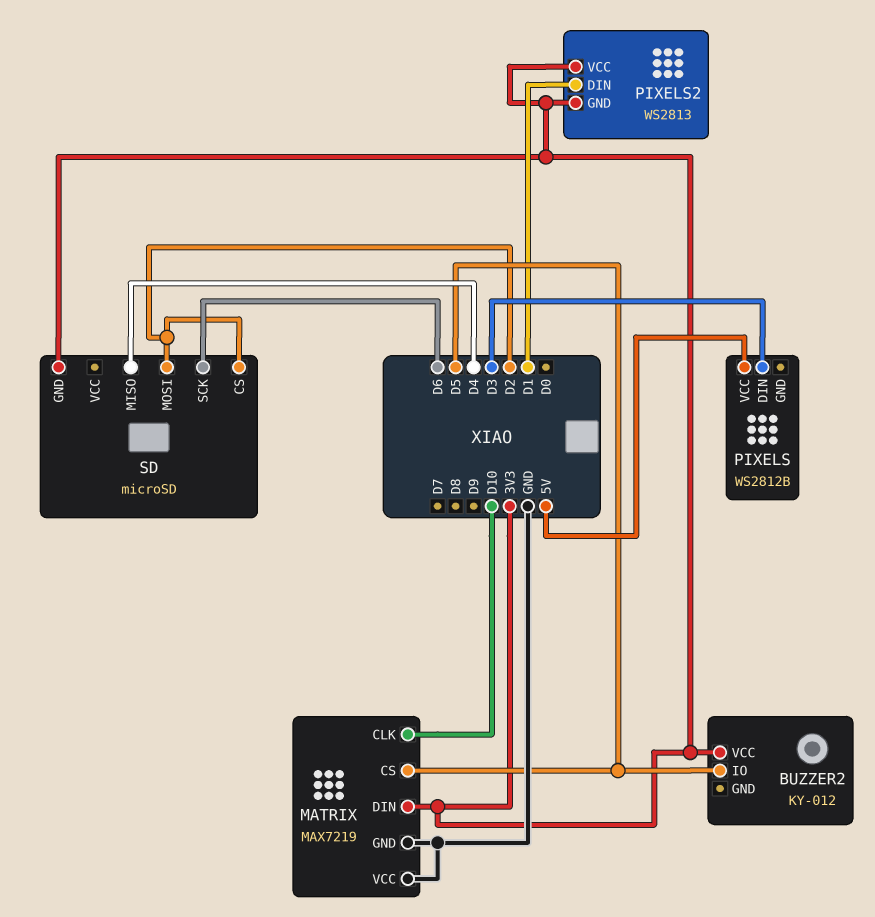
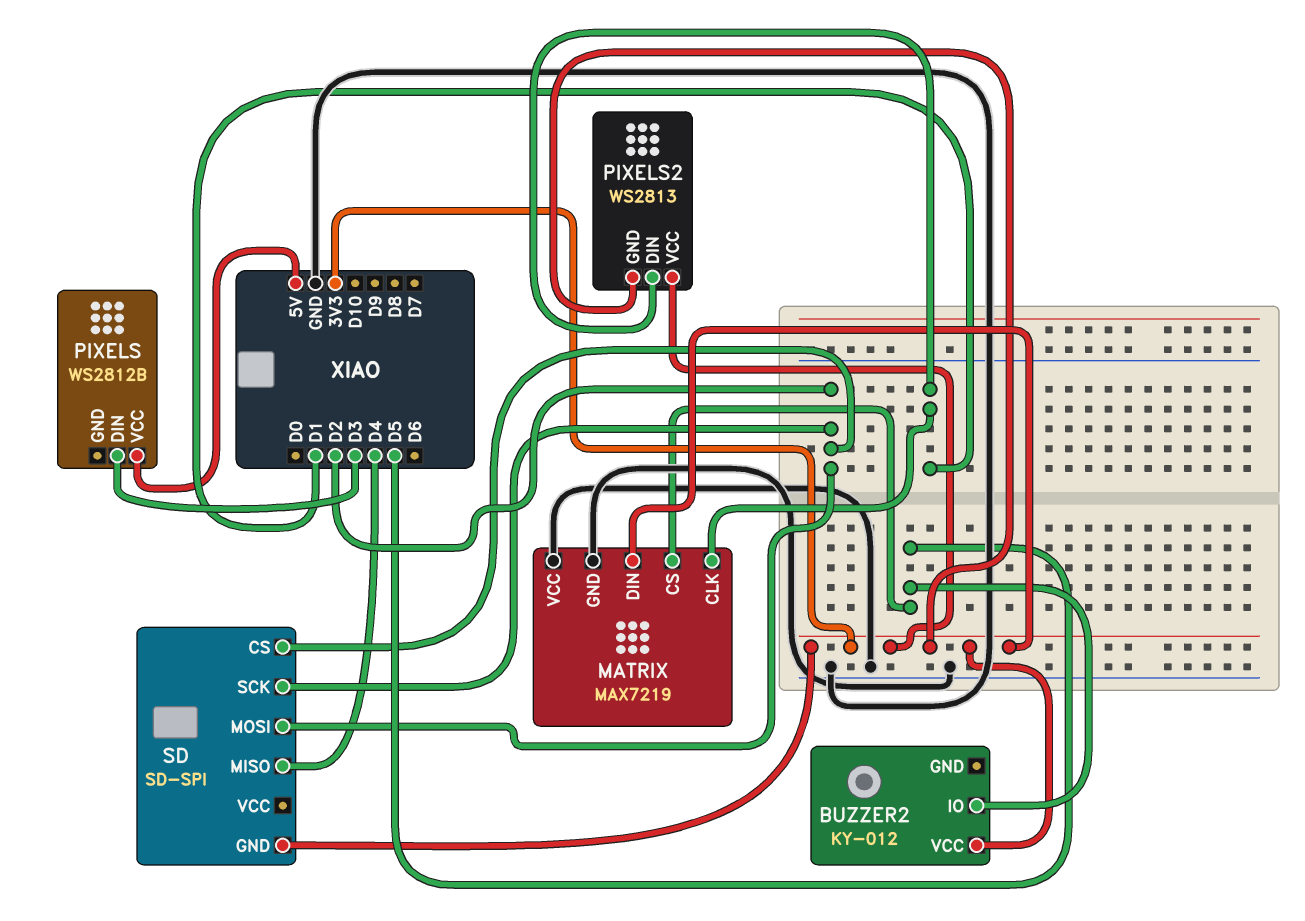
MATRIX pin CLK: D10 -> D1
SD: microSD -> SD-SPI
SD pin SCK: D6 -> D2

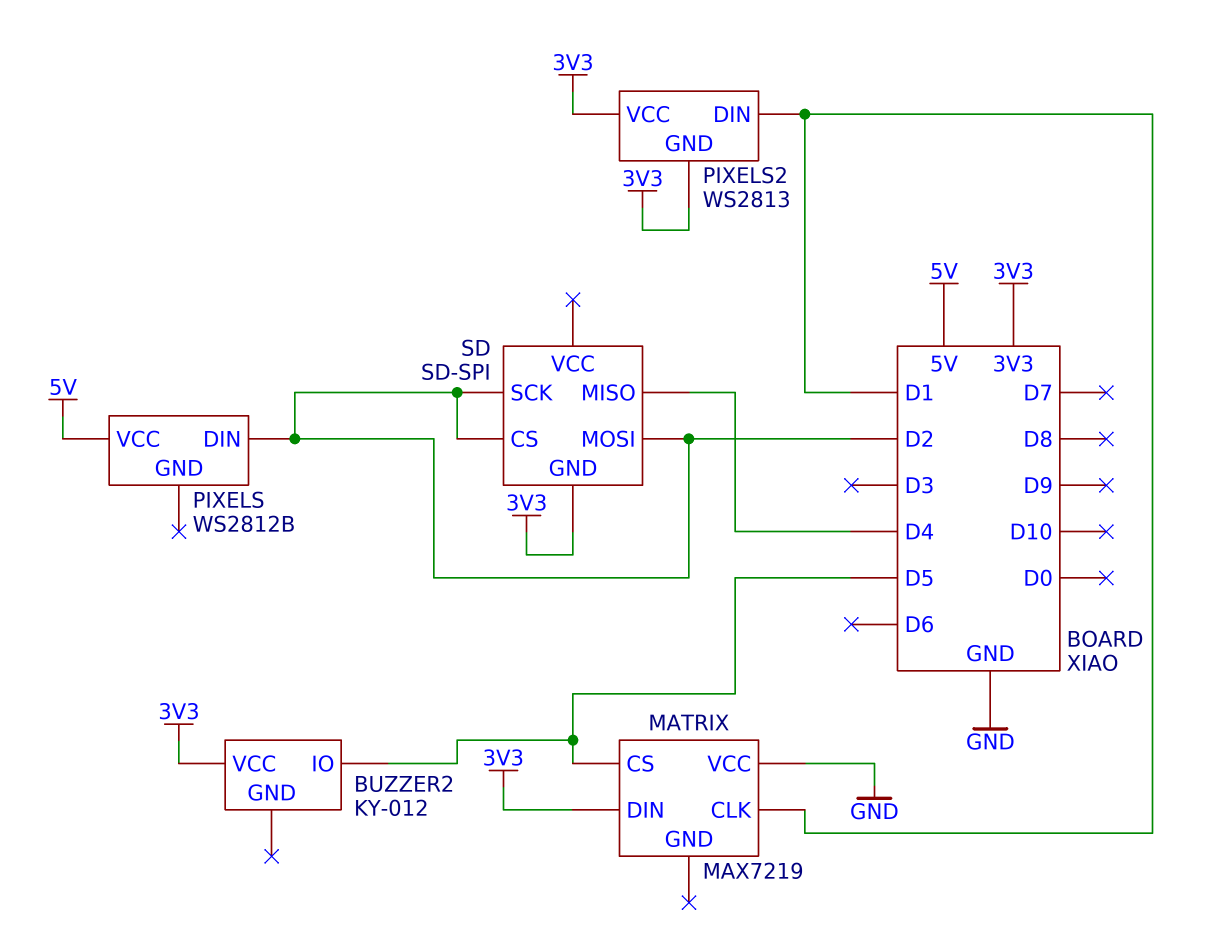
MATRIX pin GND: GND -> none
PIXELS pin DIN: D3 -> D2

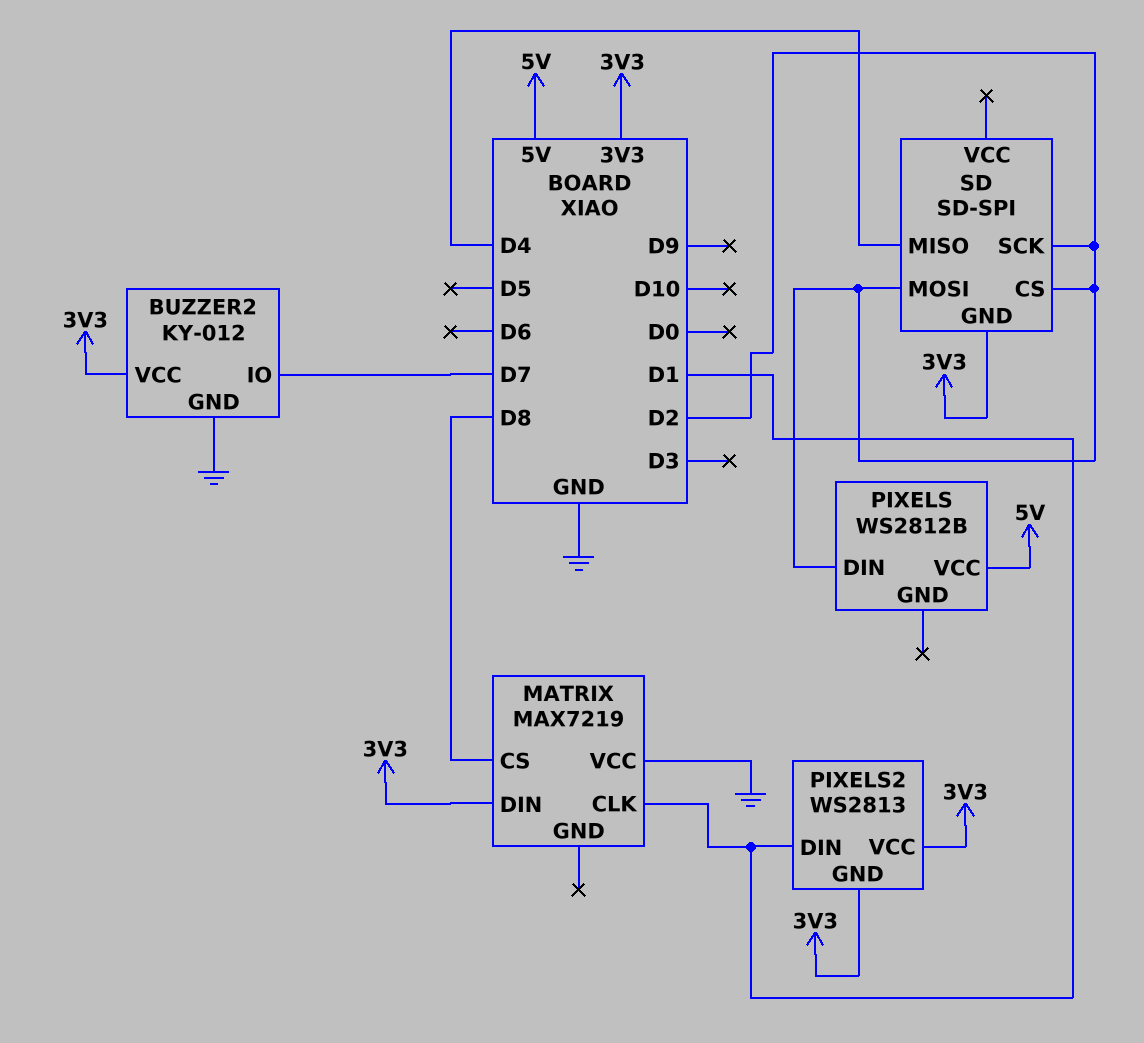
BUZZER2 pin GND: none -> GND
BUZZER2 pin IO: D5 -> D7
MATRIX pin CS: D5 -> D8

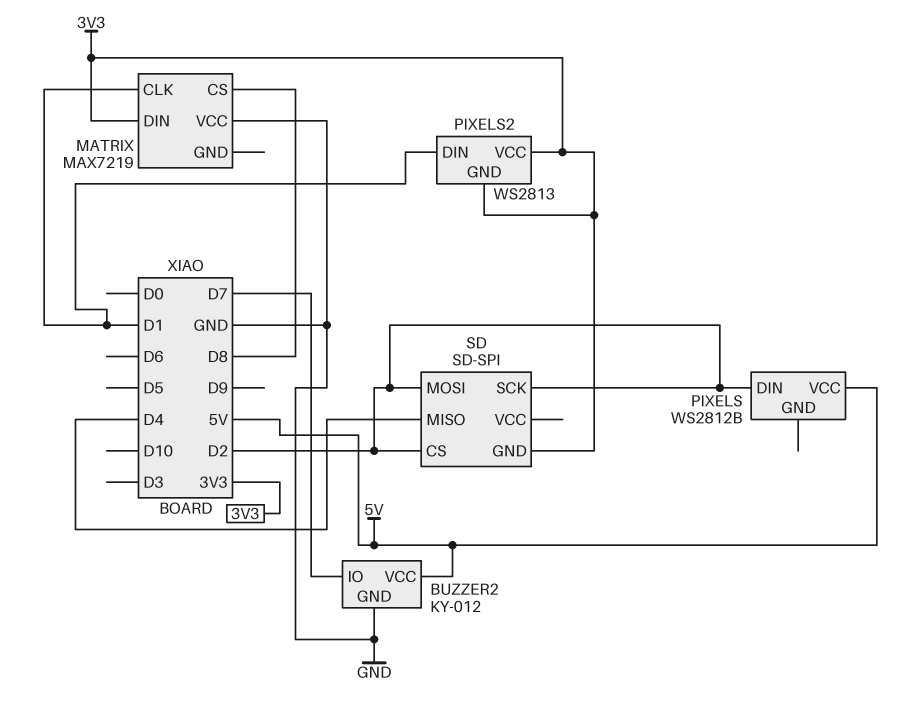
BUZZER2 pin VCC: 3V3 -> 5V

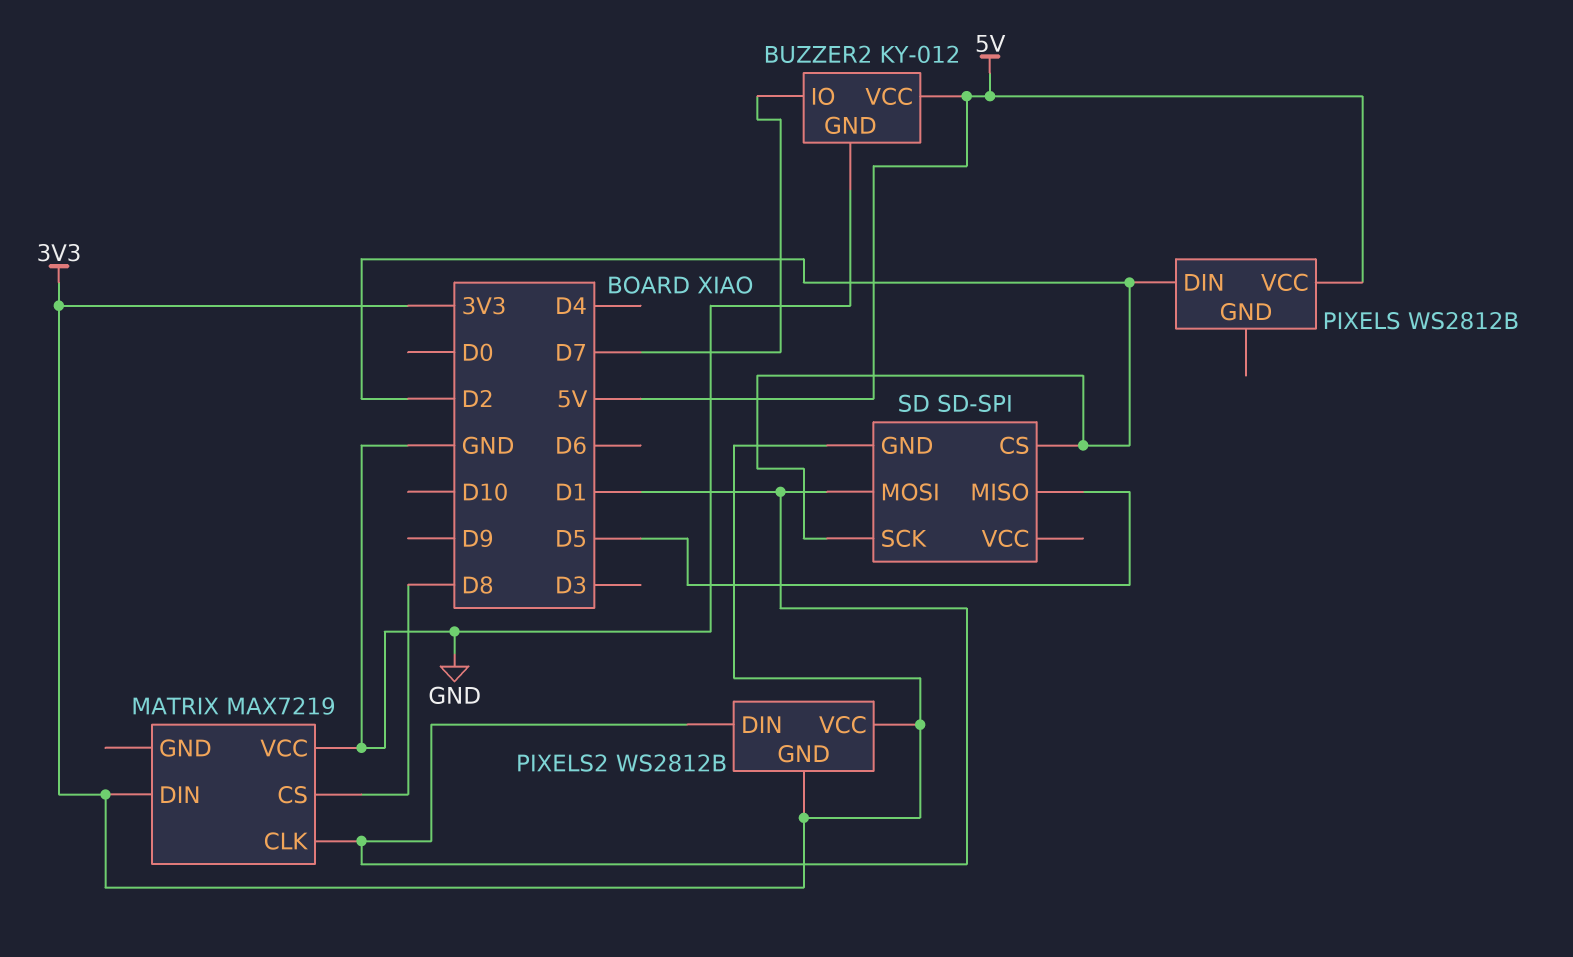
PIXELS2: WS2813 -> WS2812B
SD pin MISO: D4 -> D5
SD pin MOSI: D2 -> D1

